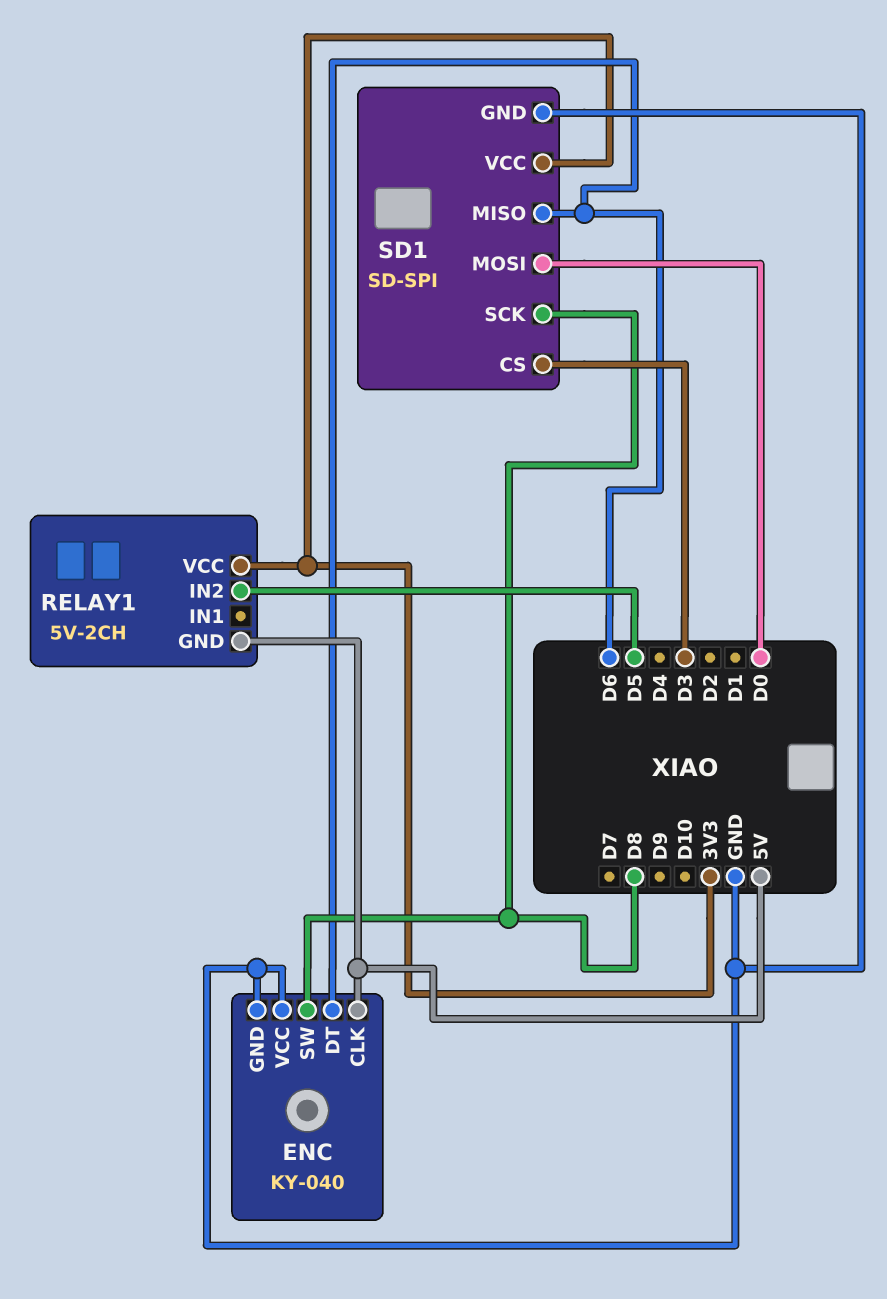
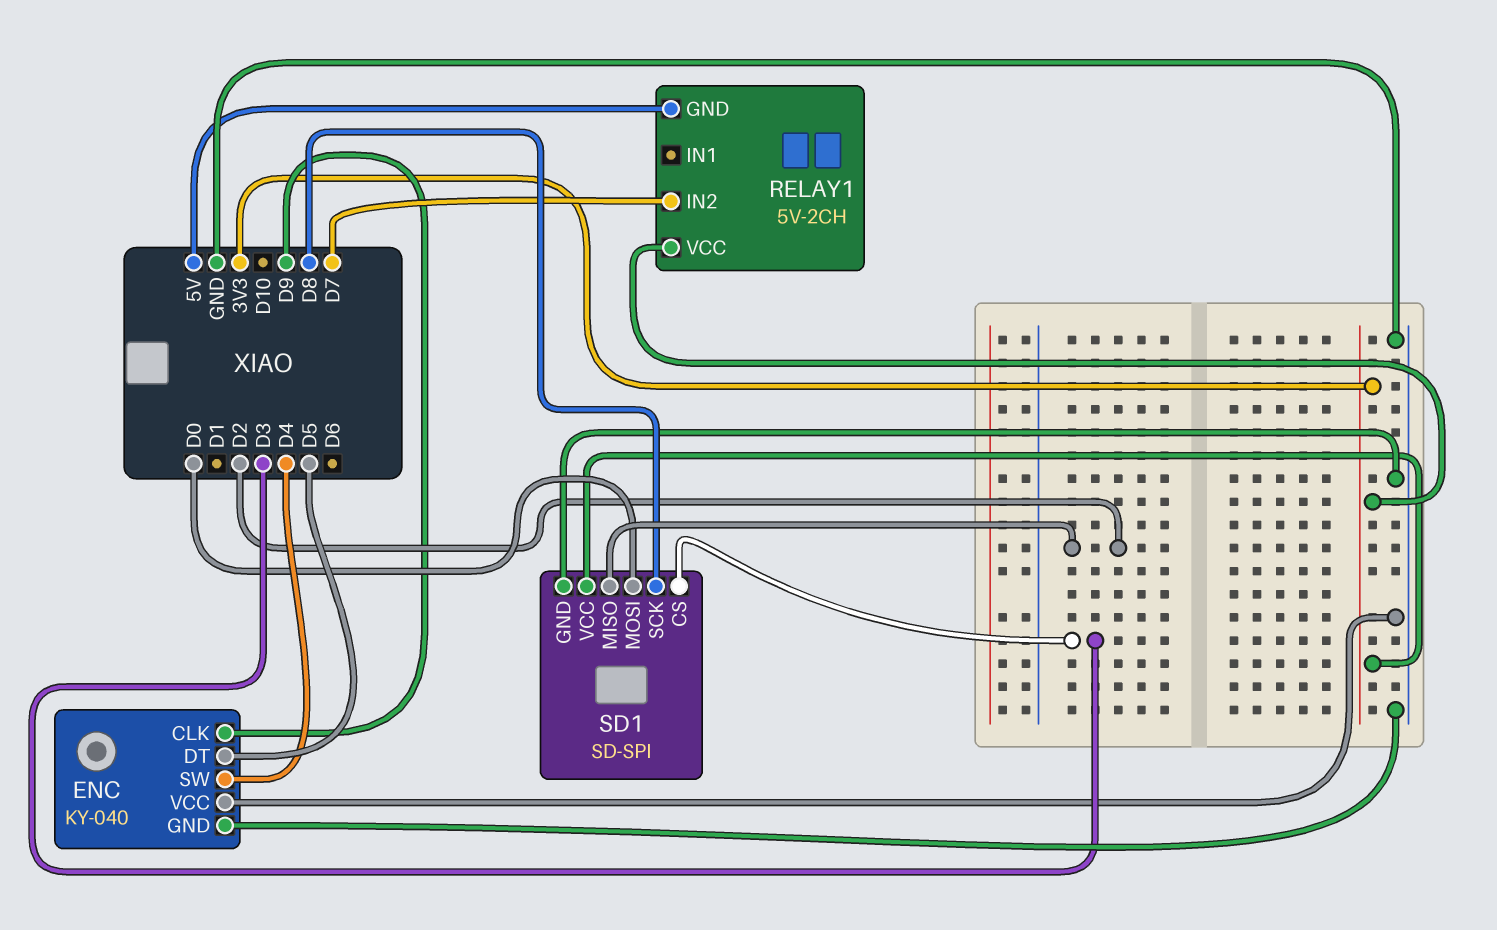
ENC pin CLK: 5V -> D9
ENC pin DT: D6 -> D5
ENC pin SW: D8 -> D4
RELAY1 pin IN2: D5 -> D7
SD1 pin MISO: D6 -> D2

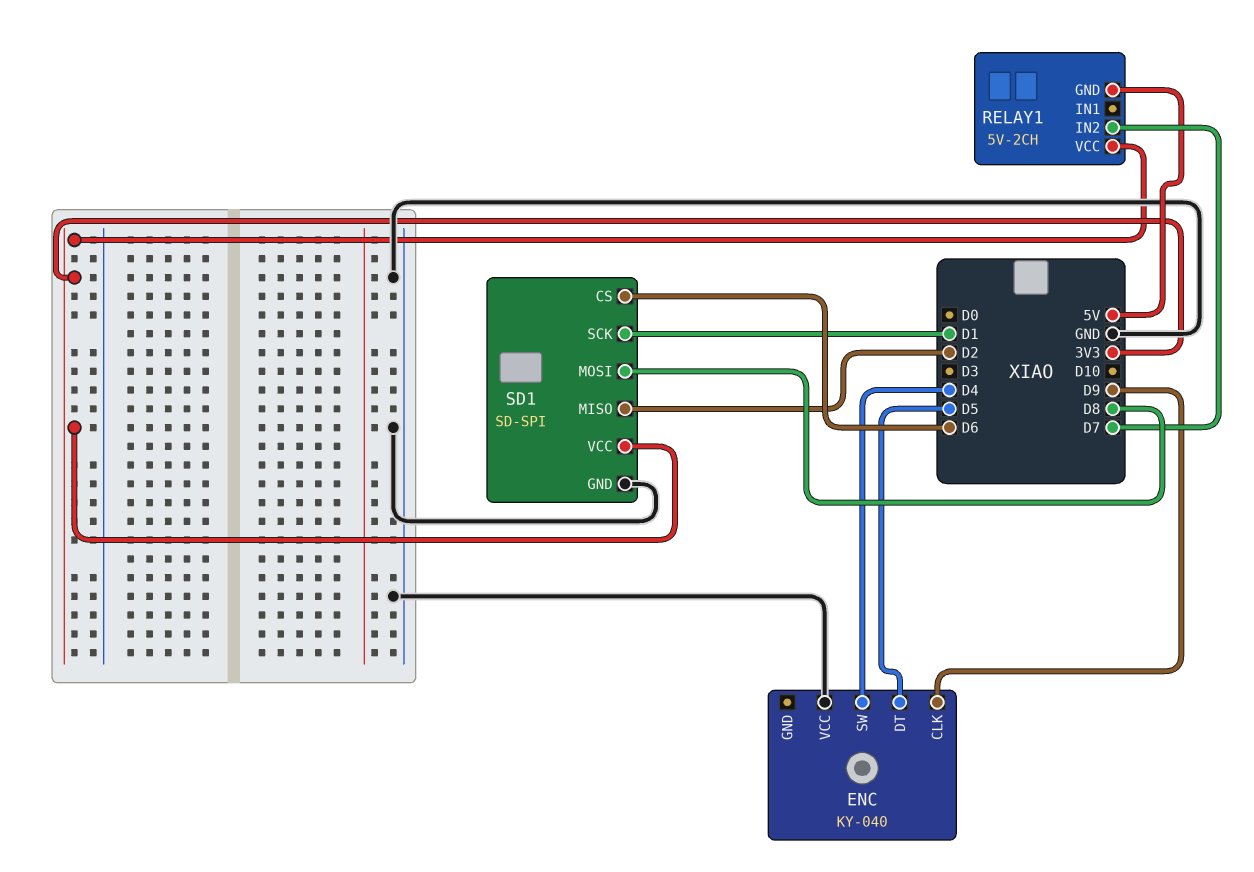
ENC pin GND: GND -> none
SD1 pin CS: D3 -> D6
SD1 pin MOSI: D0 -> D8
SD1 pin SCK: D8 -> D1

